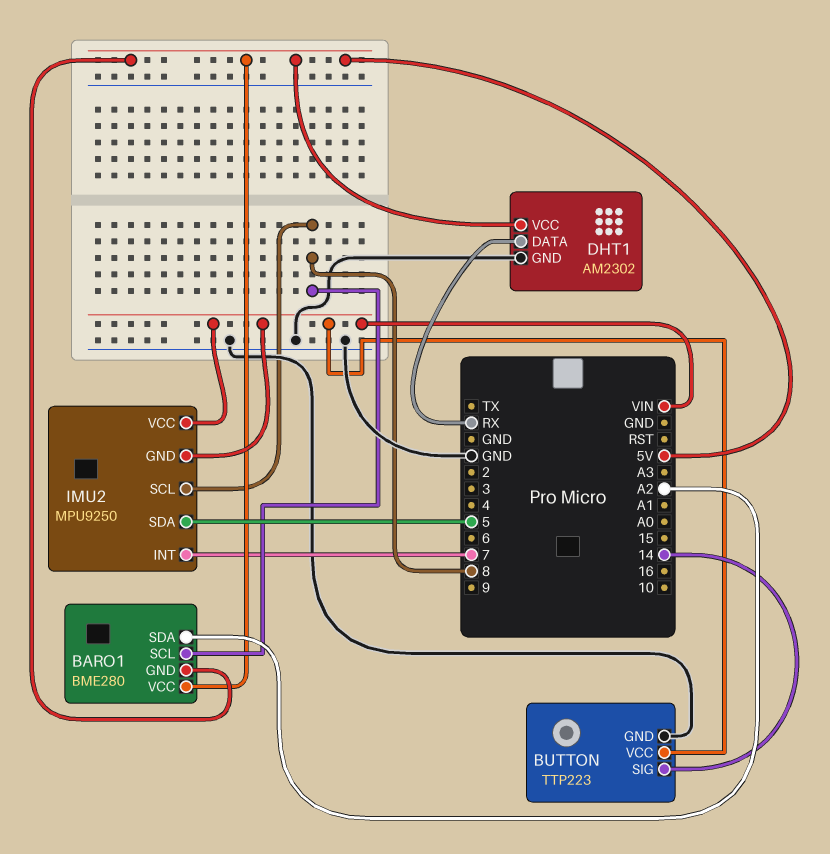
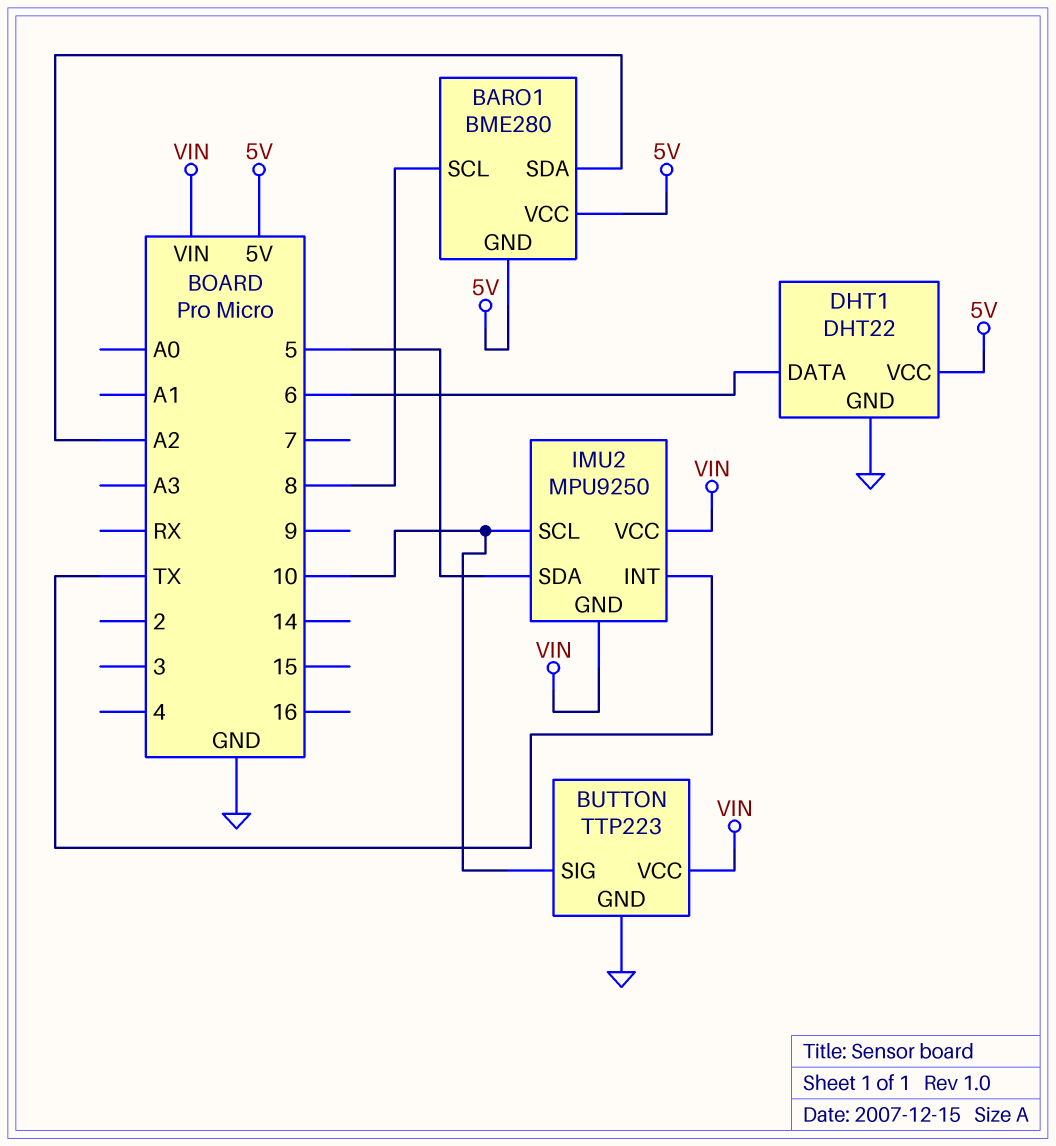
BUTTON pin SIG: 14 -> 10
DHT1: AM2302 -> DHT22
DHT1 pin DATA: RX -> 6
IMU2 pin INT: 7 -> TX
IMU2 pin SCL: 8 -> 10

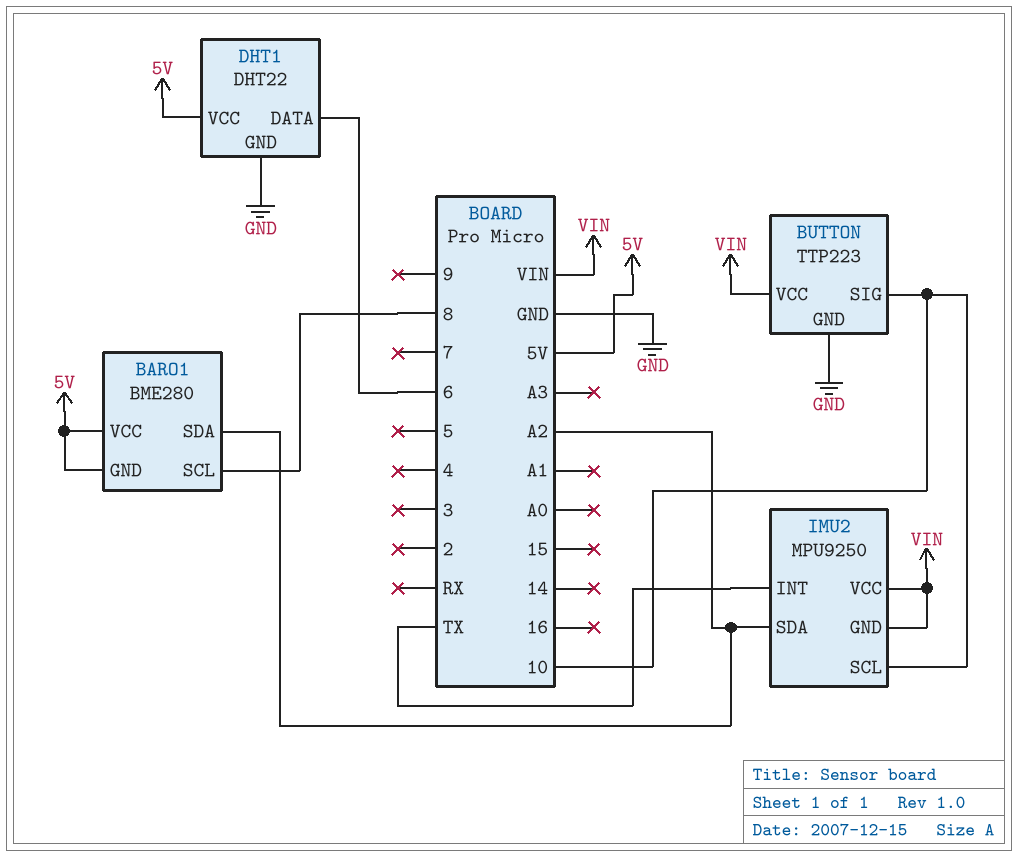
IMU2 pin SDA: 5 -> A2

